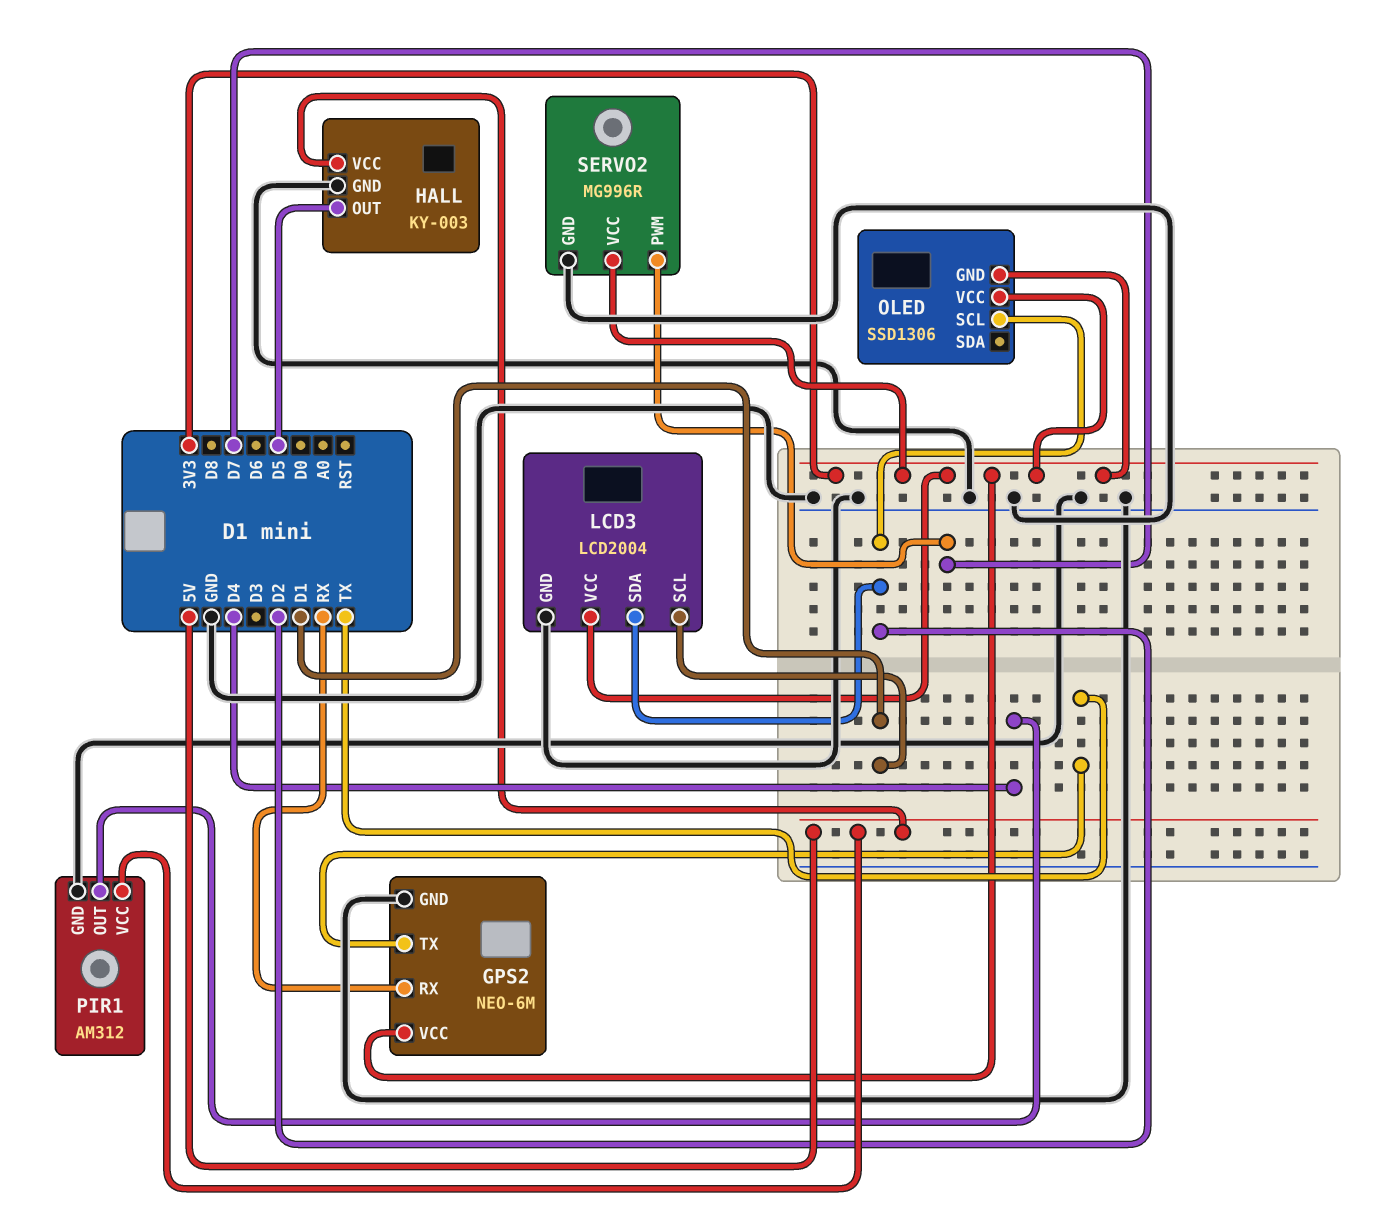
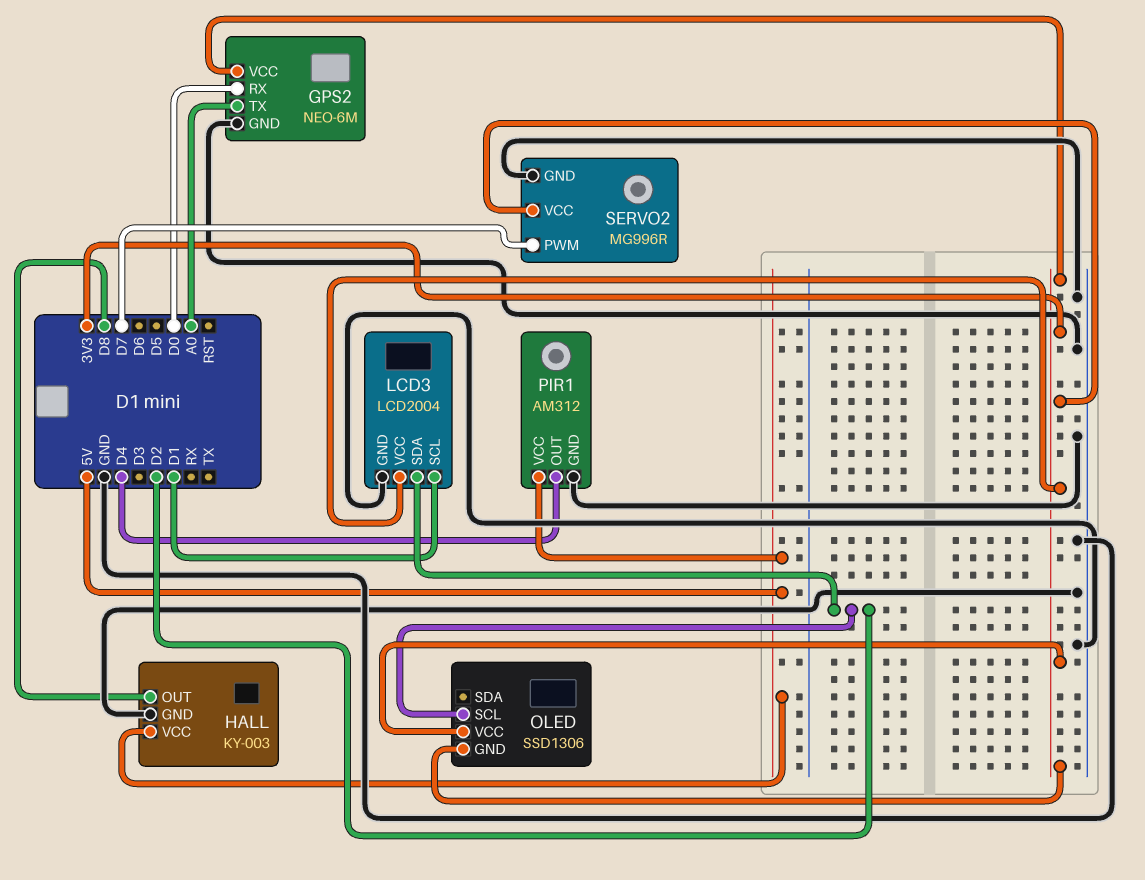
GPS2 pin RX: RX -> D0
GPS2 pin TX: TX -> A0
HALL pin OUT: D5 -> D8

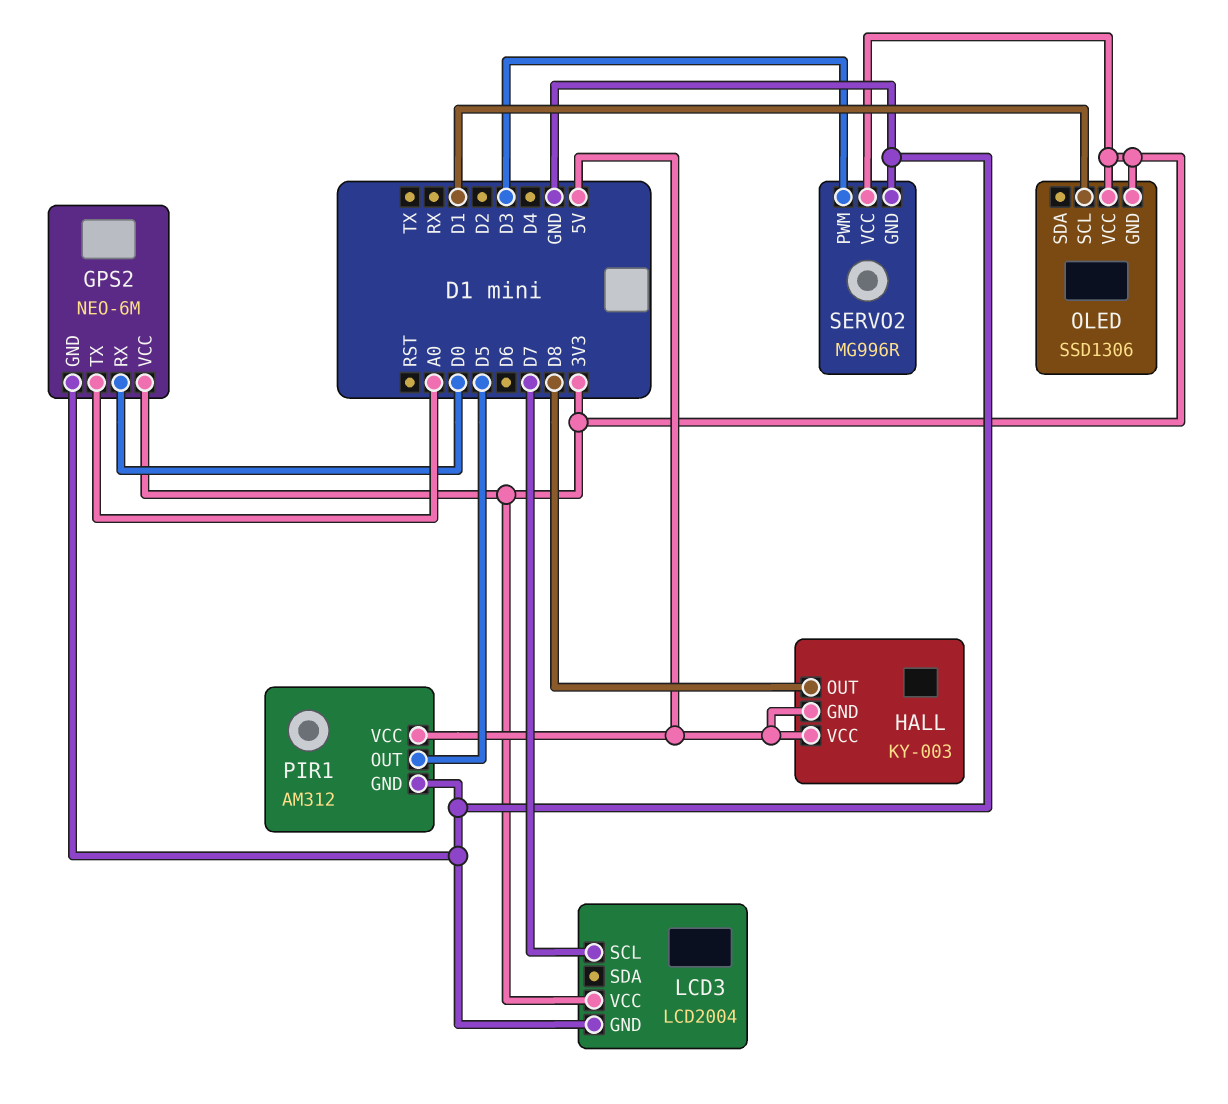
HALL pin GND: GND -> 5V
LCD3 pin SCL: D1 -> D7
LCD3 pin SDA: D2 -> none
OLED pin SCL: D2 -> D1
PIR1 pin OUT: D4 -> D5
SERVO2 pin PWM: D7 -> D3

